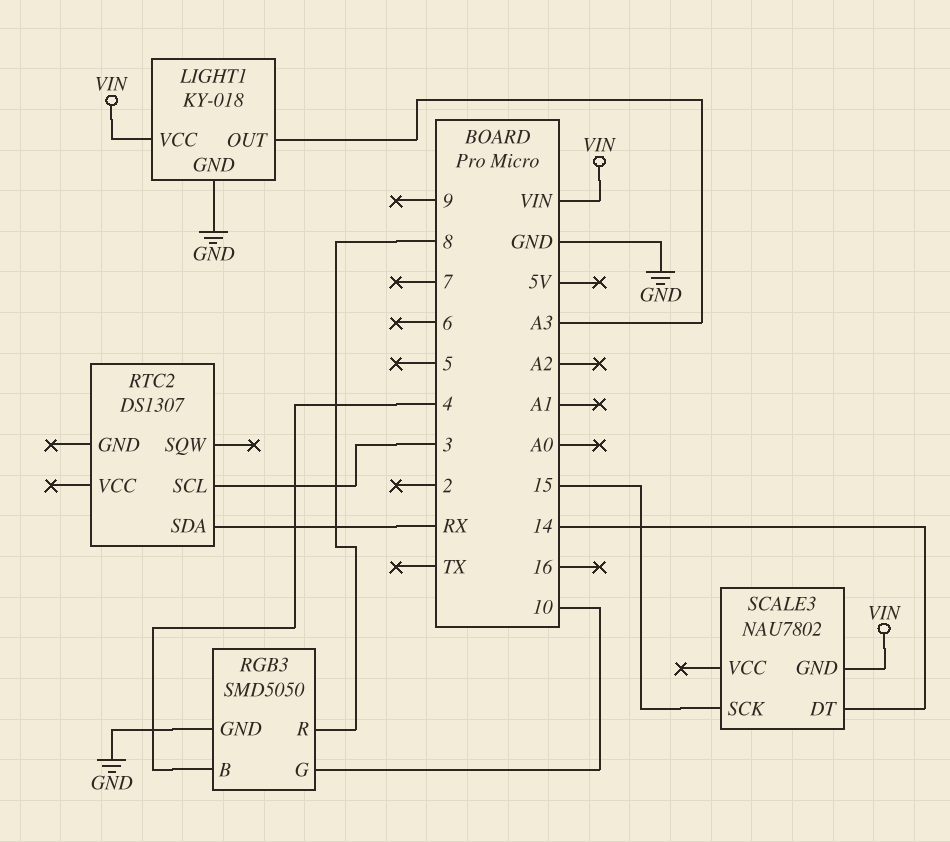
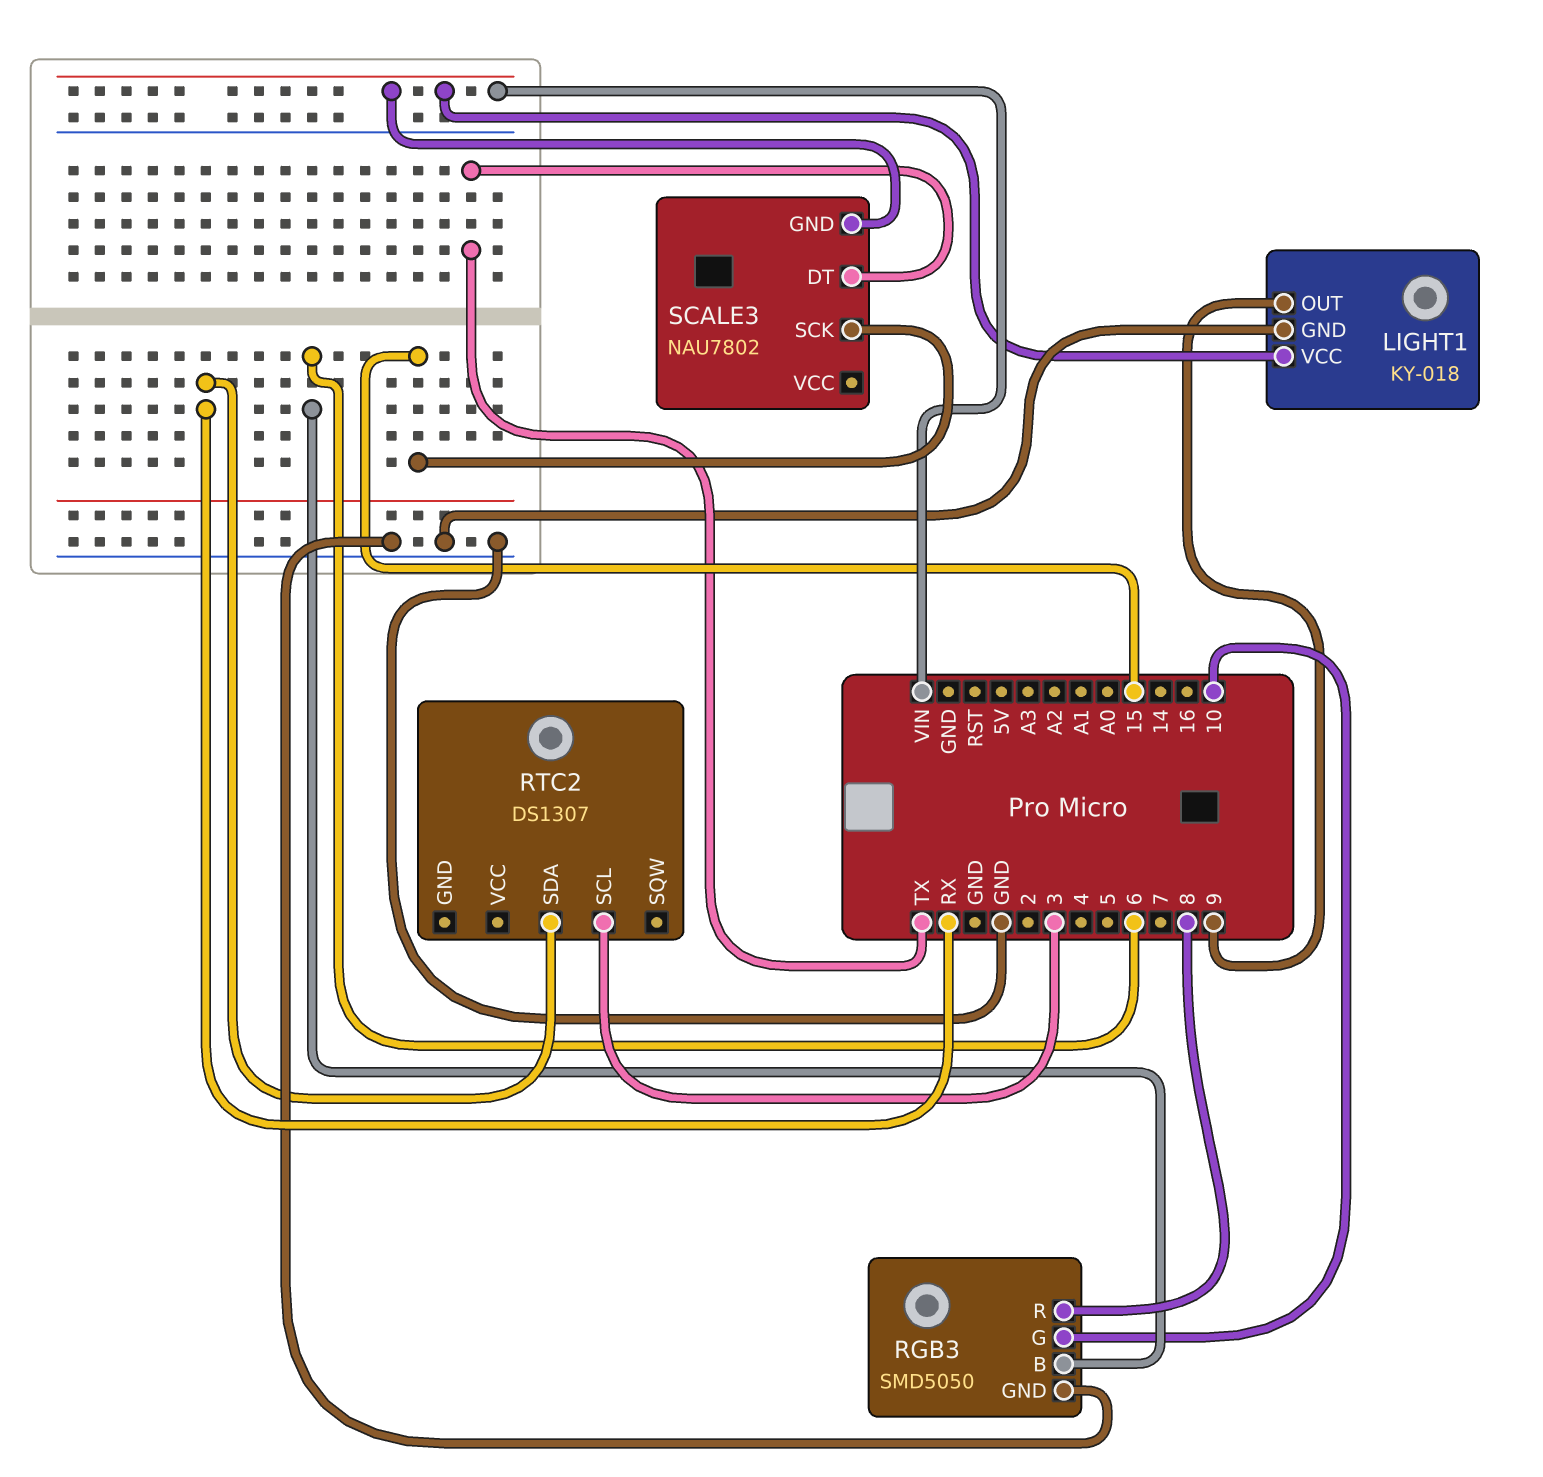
LIGHT1 pin OUT: A3 -> 9
RGB3 pin B: 4 -> 6
SCALE3 pin DT: 14 -> TX

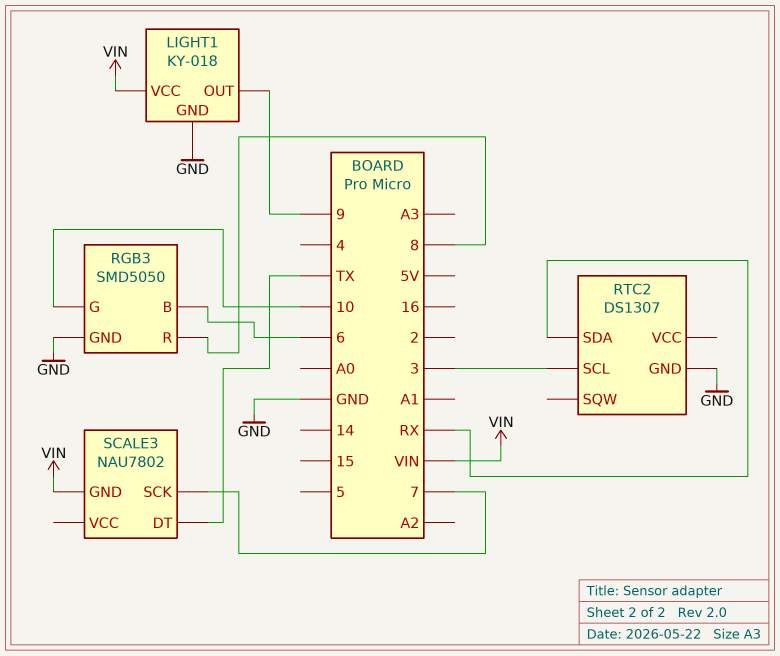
RTC2 pin GND: none -> GND
SCALE3 pin SCK: 15 -> 7

